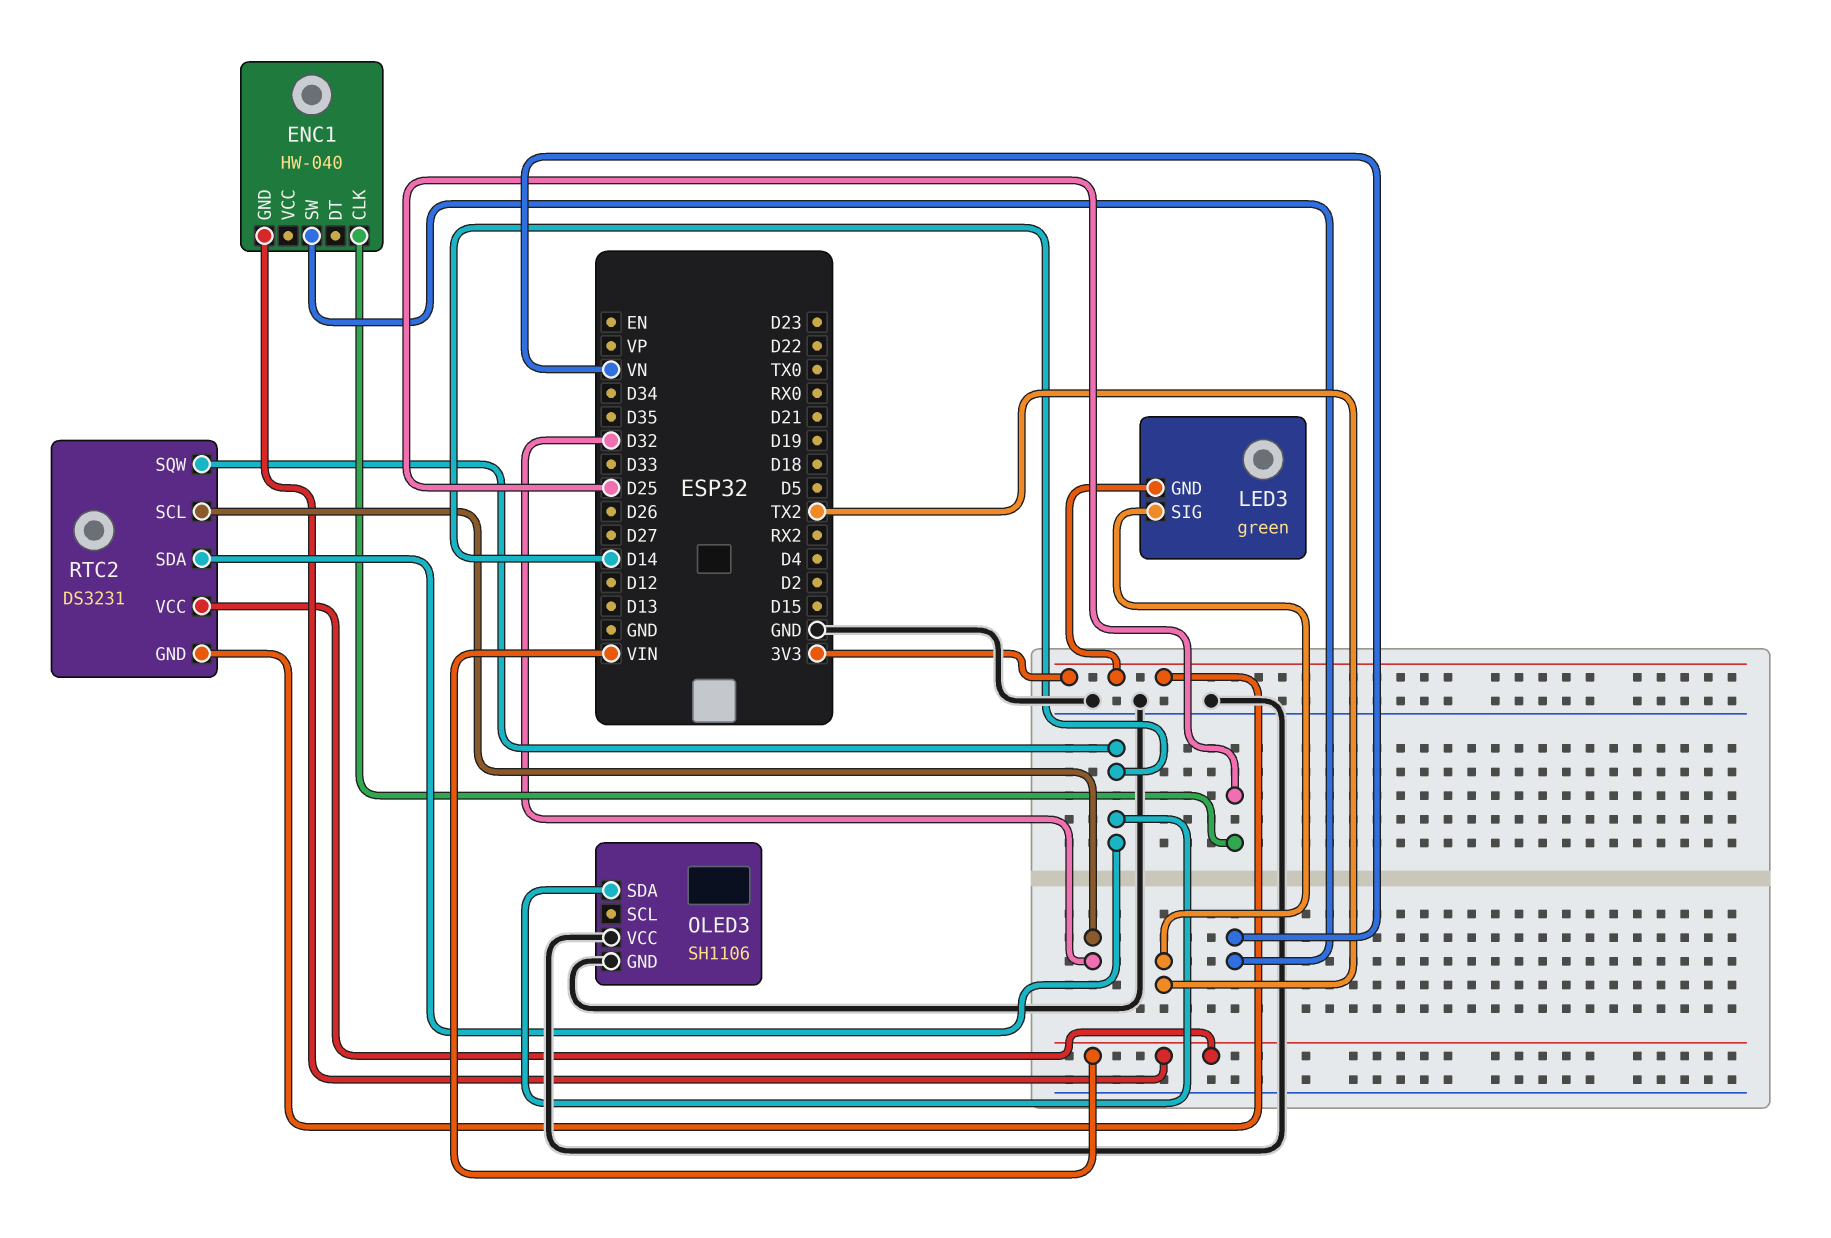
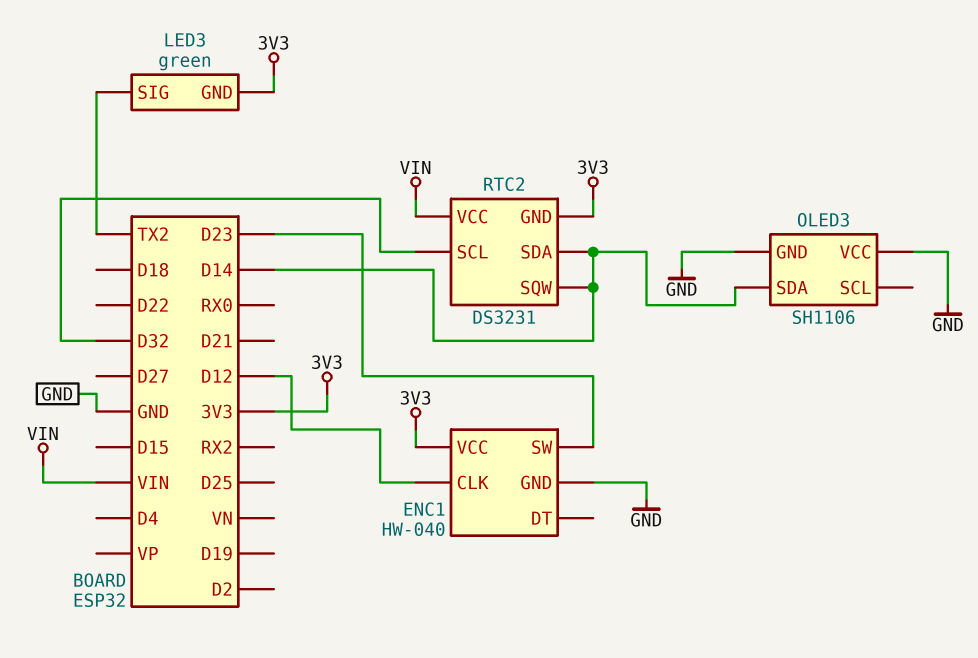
ENC1 pin CLK: D25 -> D12
ENC1 pin GND: VIN -> GND
ENC1 pin SW: VN -> D23
ENC1 pin VCC: none -> 3V3

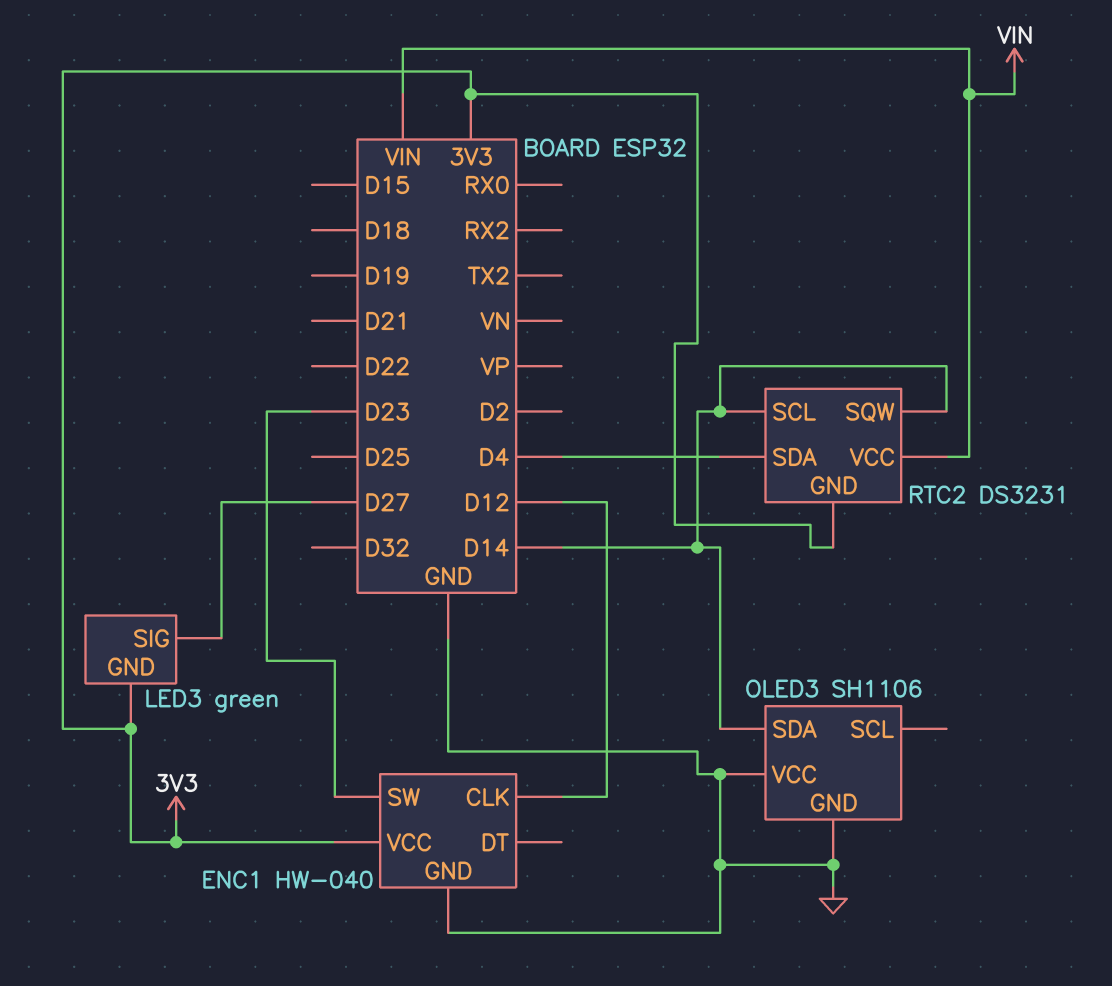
LED3 pin SIG: TX2 -> D27
RTC2 pin SCL: D32 -> D14
RTC2 pin SDA: D14 -> D4

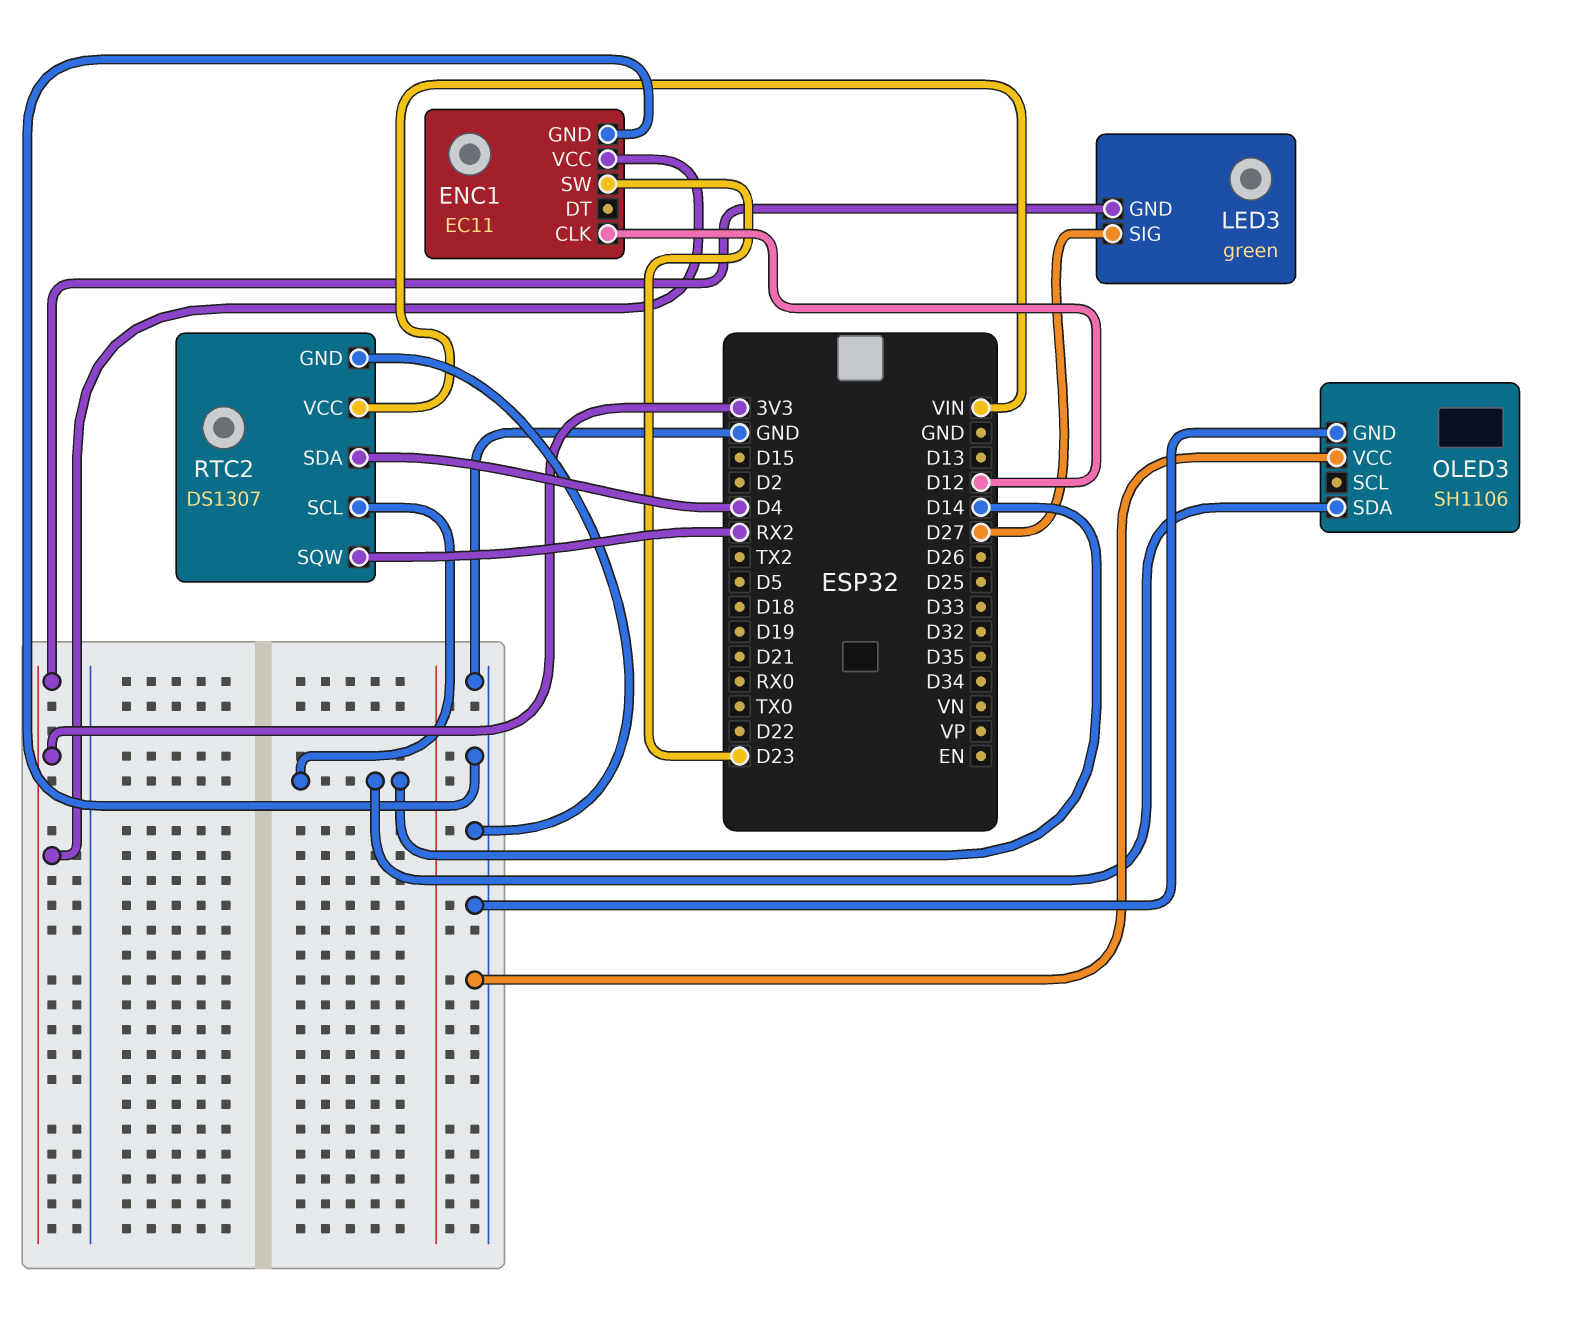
ENC1: HW-040 -> EC11
RTC2: DS3231 -> DS1307
RTC2 pin GND: 3V3 -> GND
RTC2 pin SQW: D14 -> RX2

